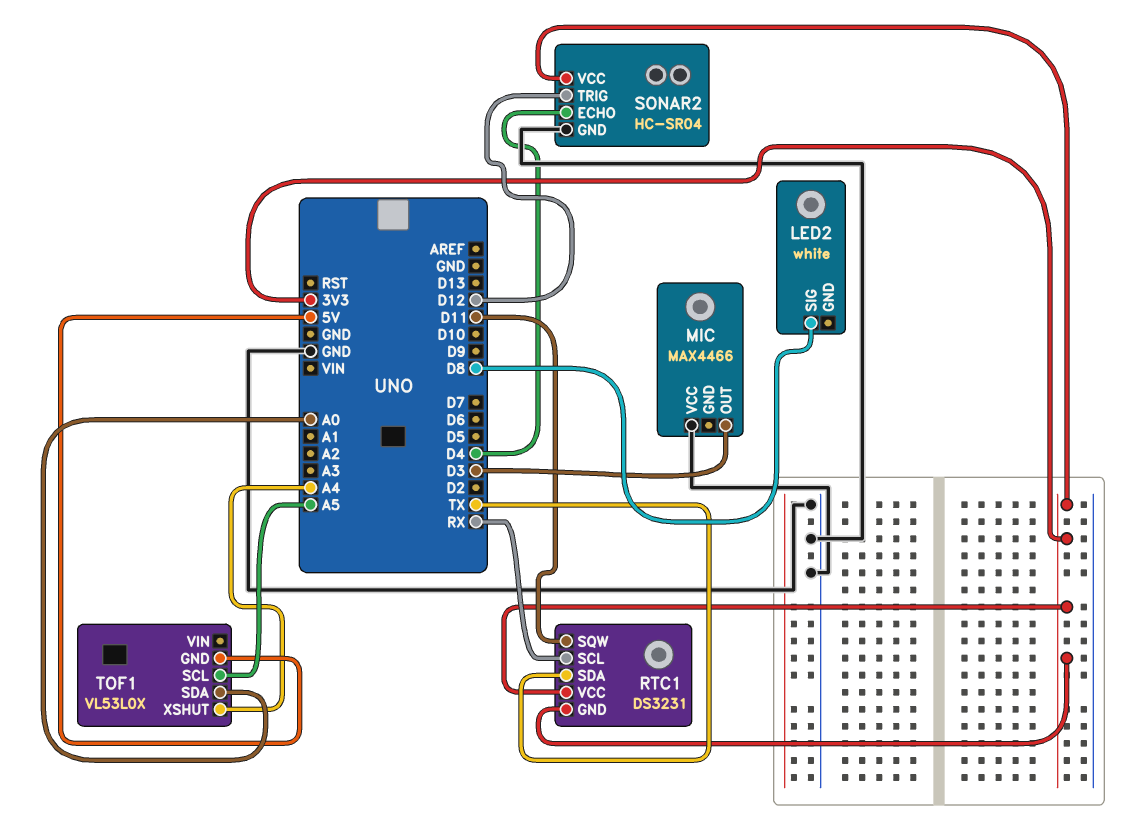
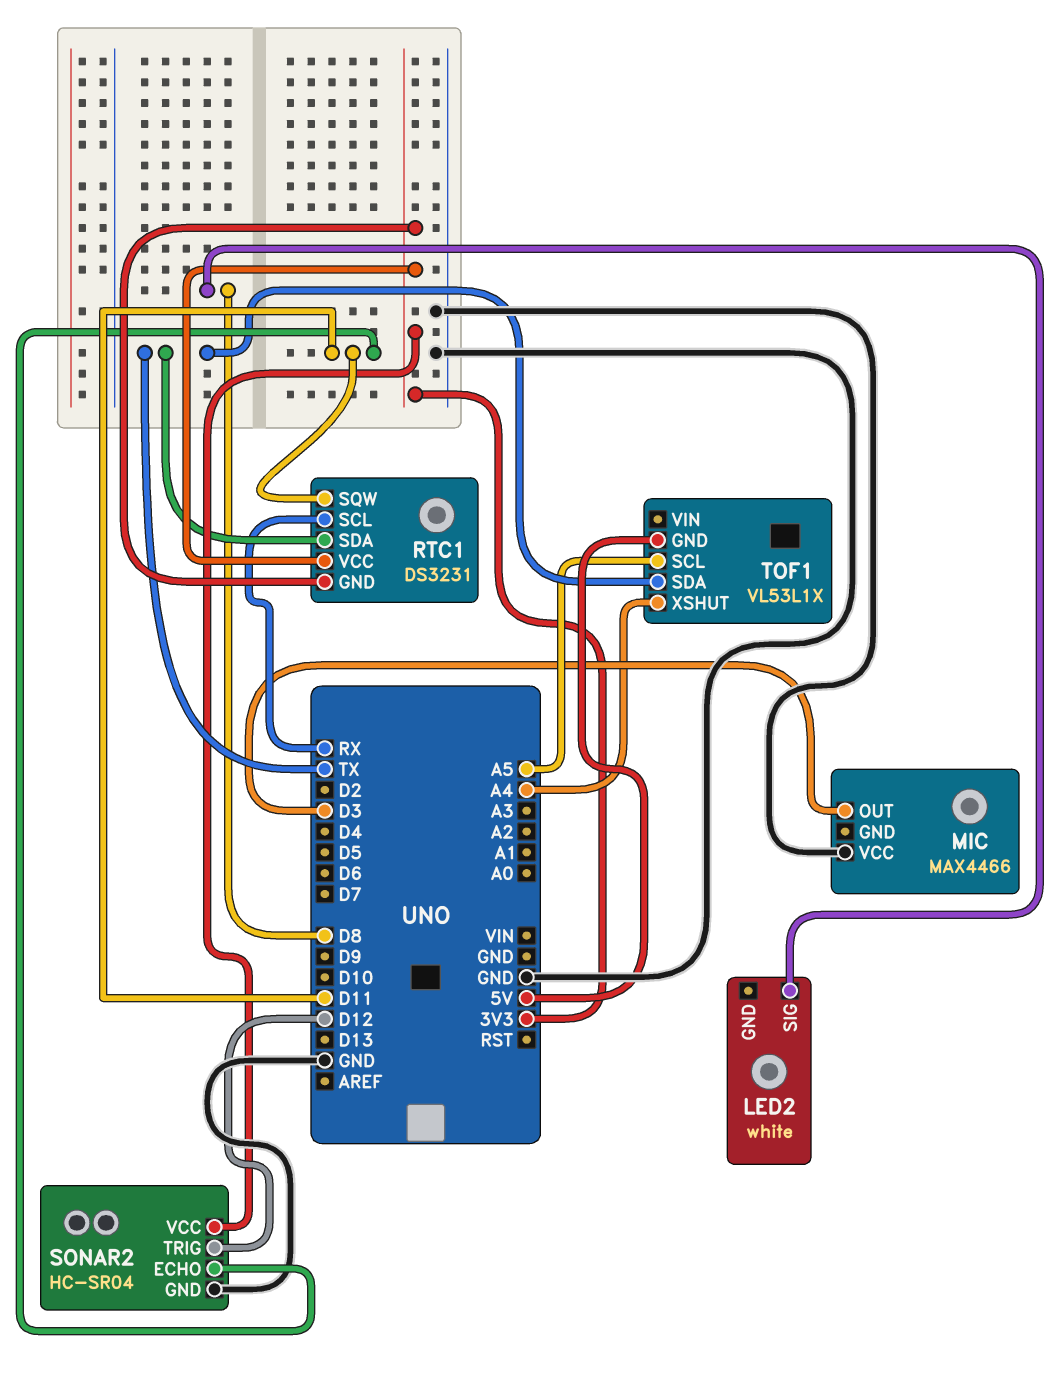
SONAR2 pin ECHO: D4 -> D11
TOF1: VL53L0X -> VL53L1X
TOF1 pin SDA: A0 -> TX

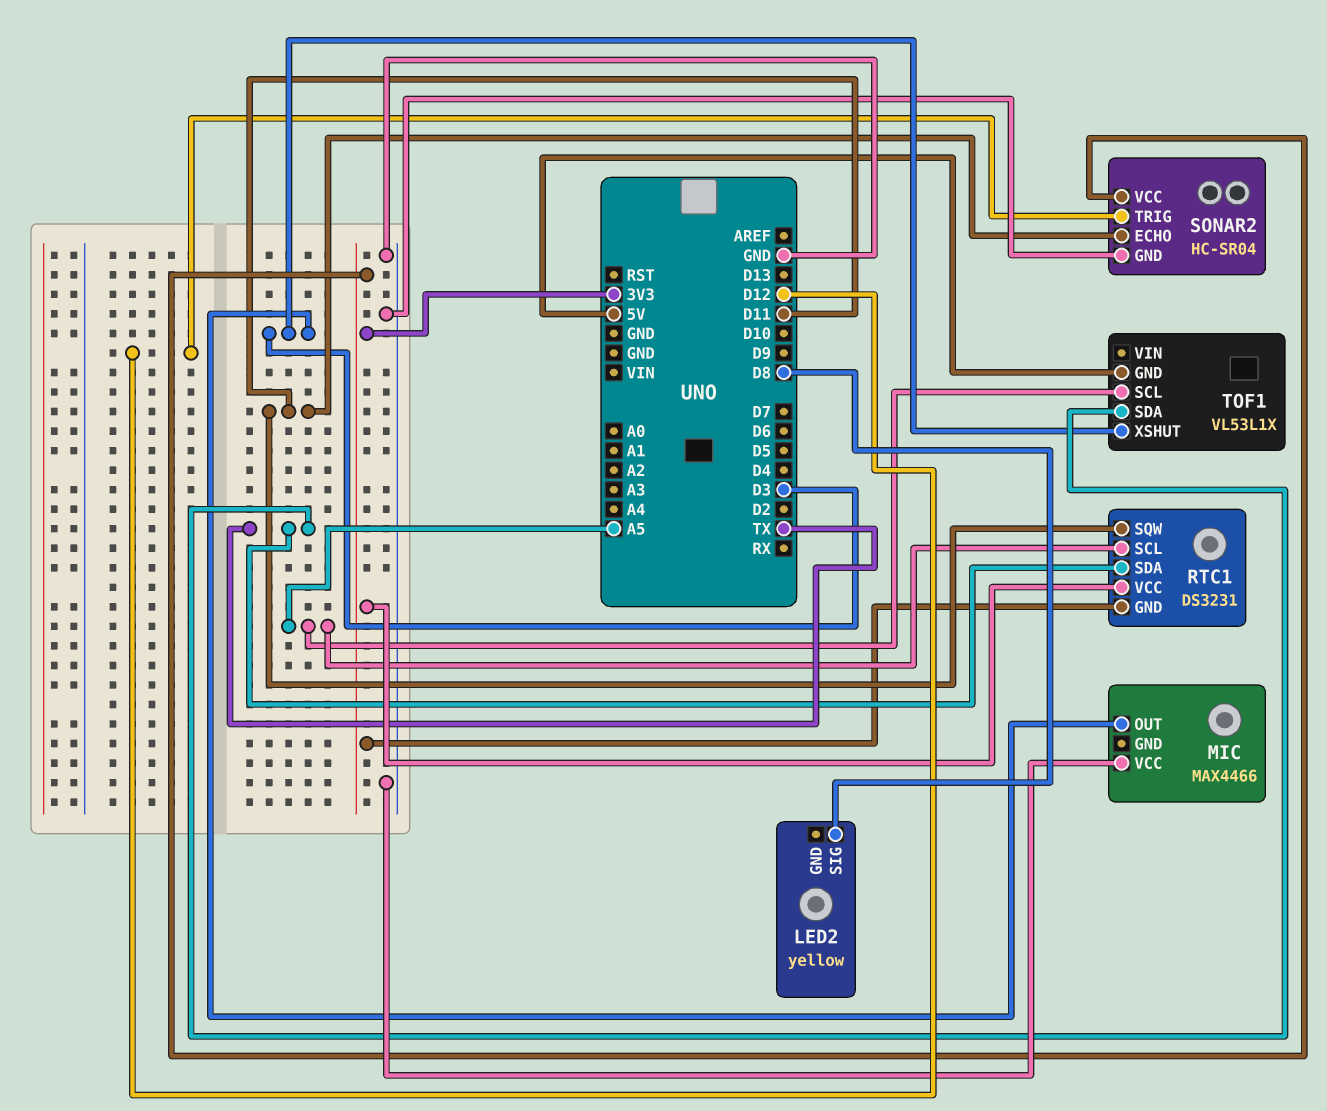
LED2: white -> yellow
RTC1 pin SCL: RX -> A5
TOF1 pin XSHUT: A4 -> D3

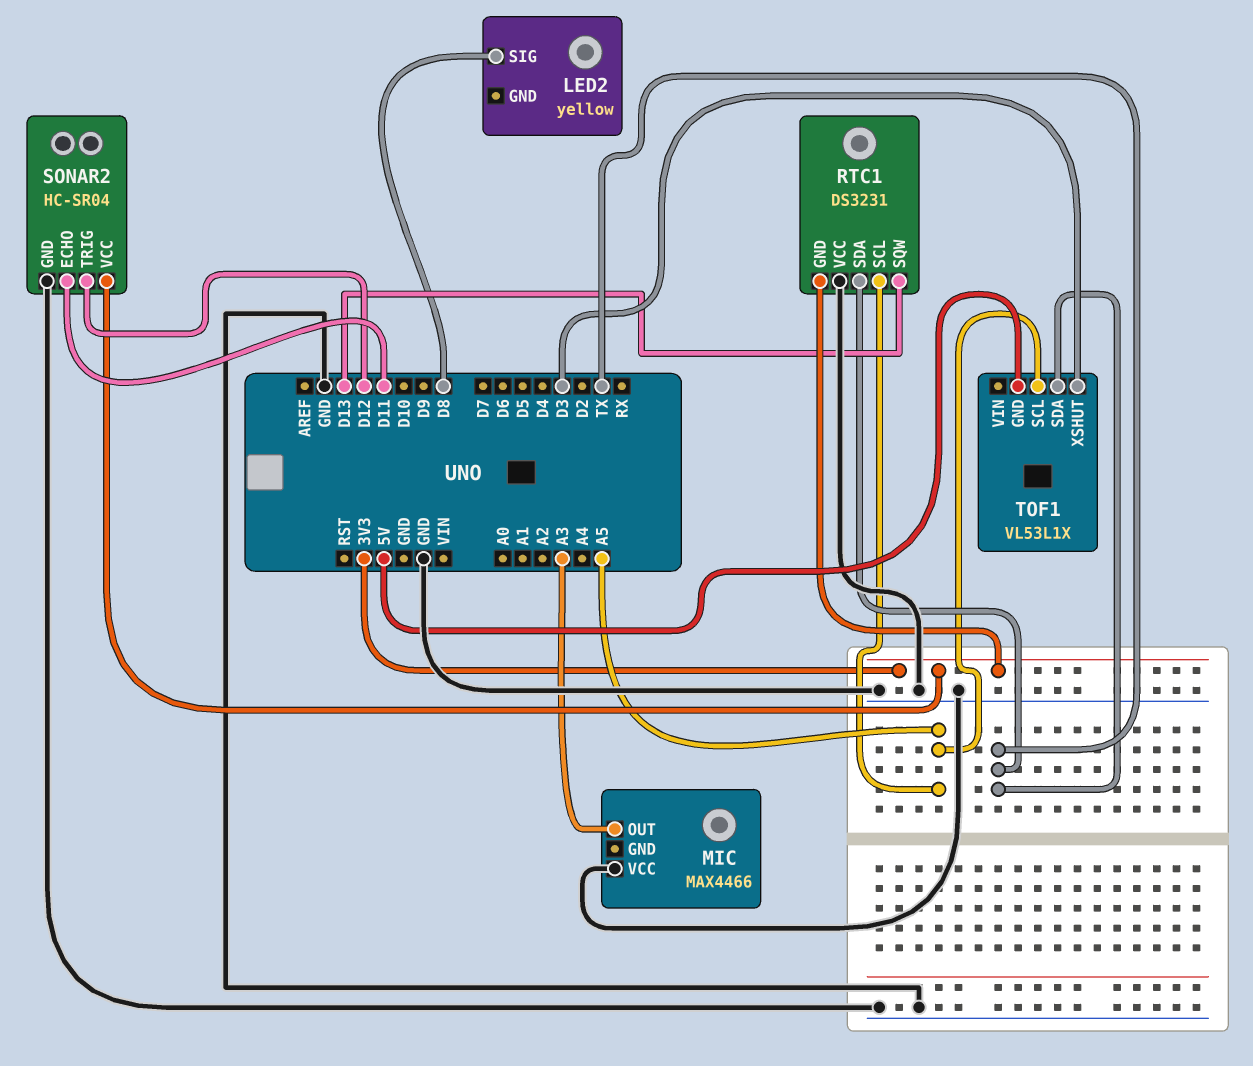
MIC pin OUT: D3 -> A3
RTC1 pin SQW: D11 -> D13
RTC1 pin VCC: 3V3 -> GND

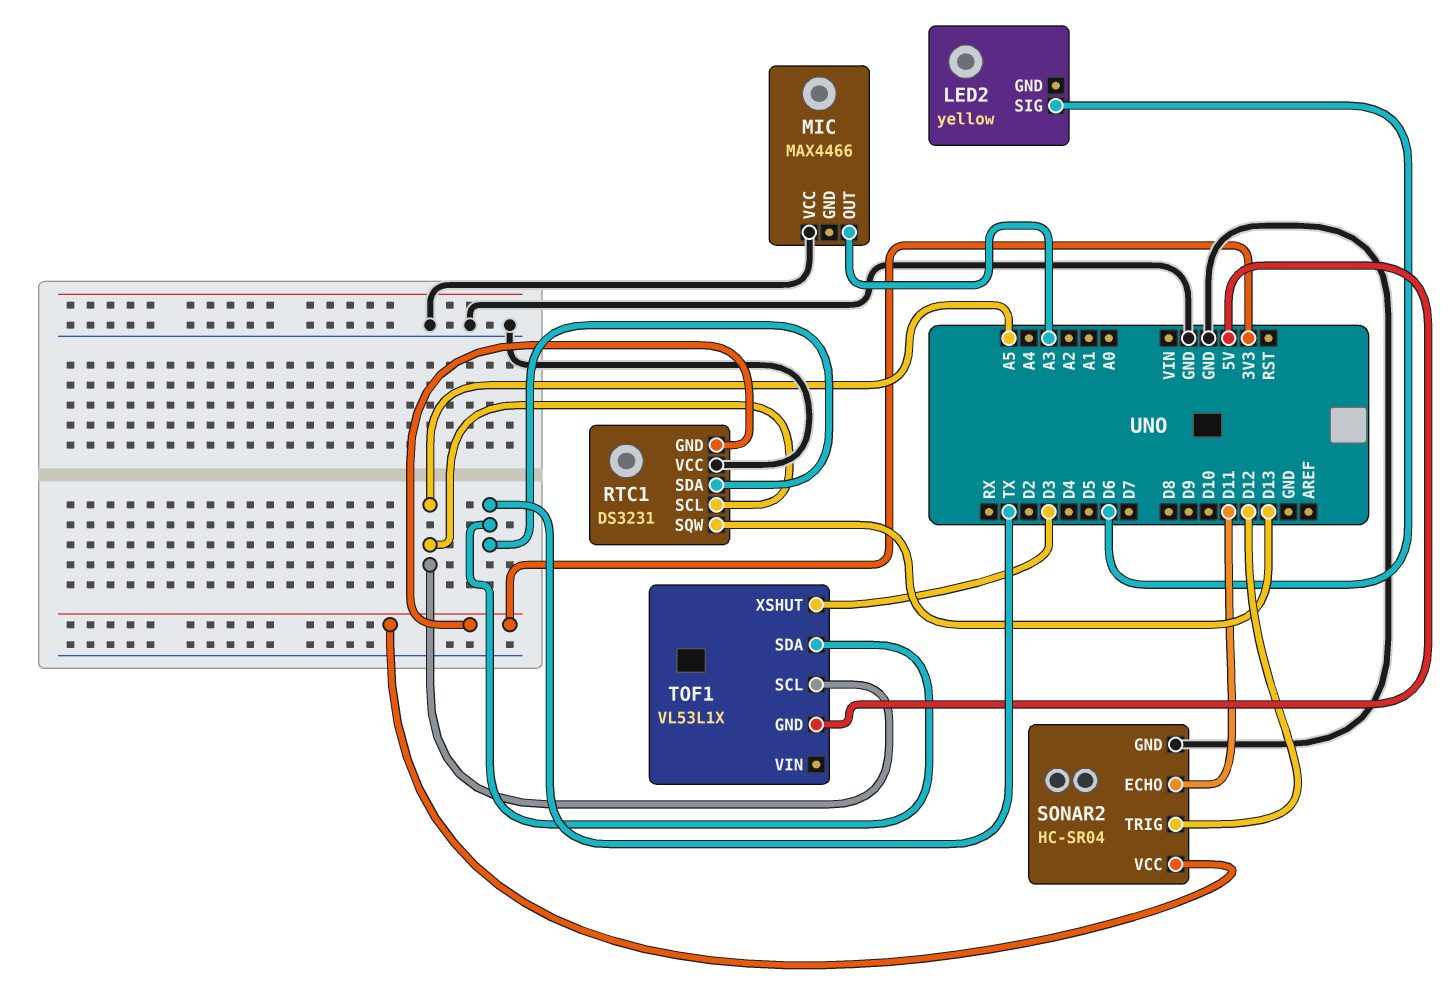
LED2 pin SIG: D8 -> D6

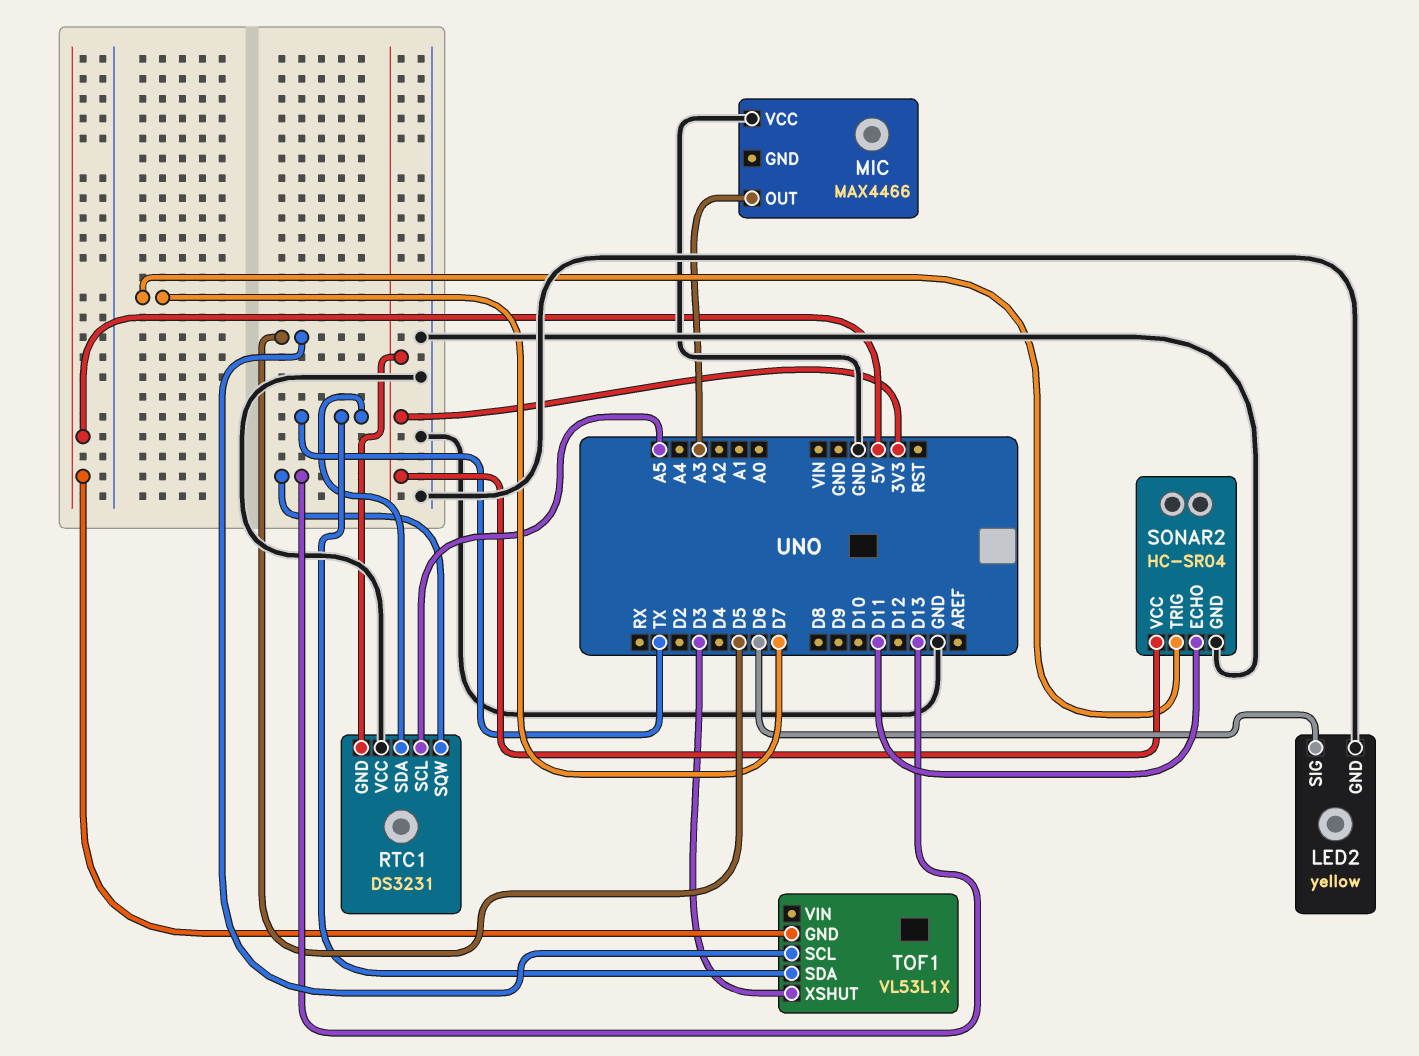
LED2 pin GND: none -> GND
SONAR2 pin TRIG: D12 -> D7
TOF1 pin SCL: A5 -> D5

